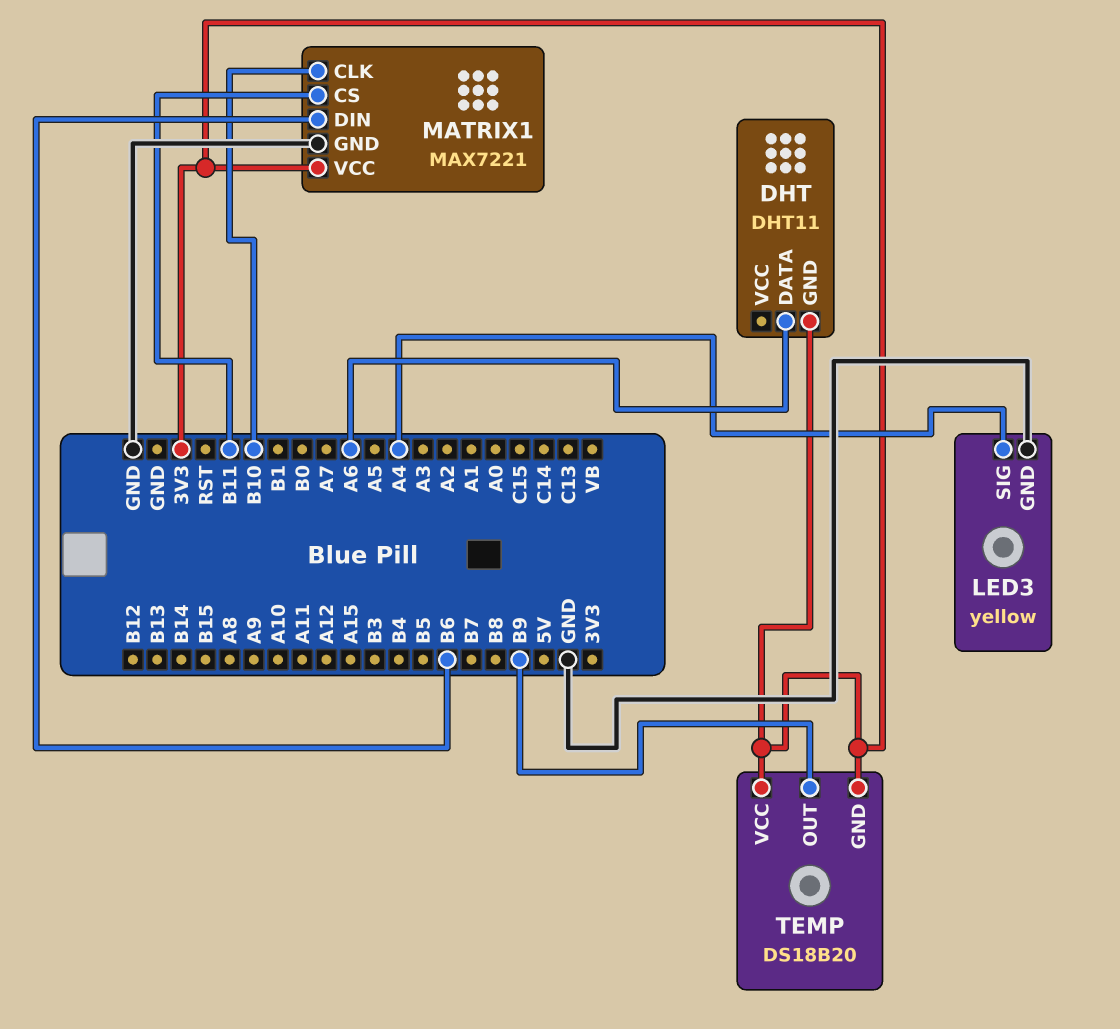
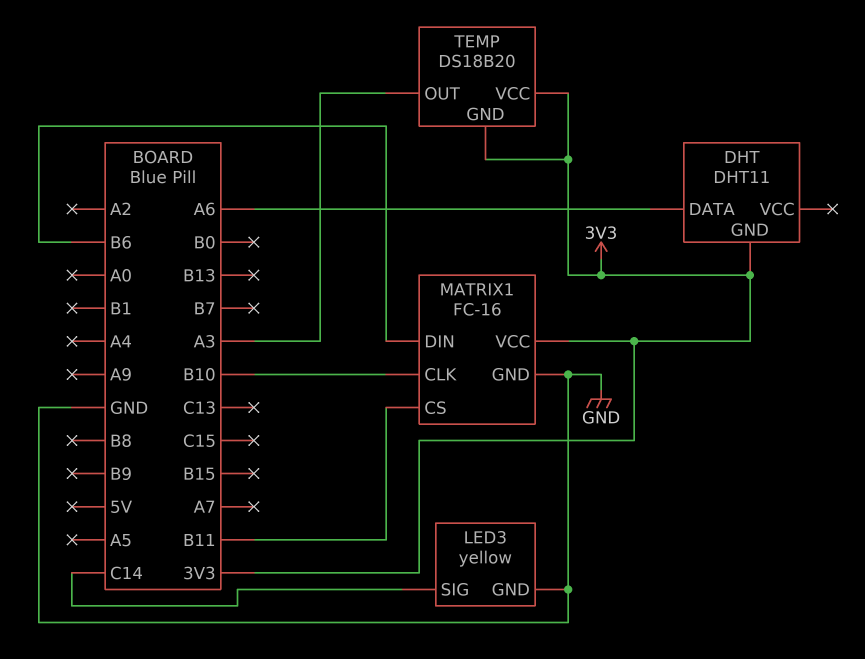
LED3 pin SIG: A4 -> C14
MATRIX1: MAX7221 -> FC-16
TEMP pin OUT: B9 -> A3

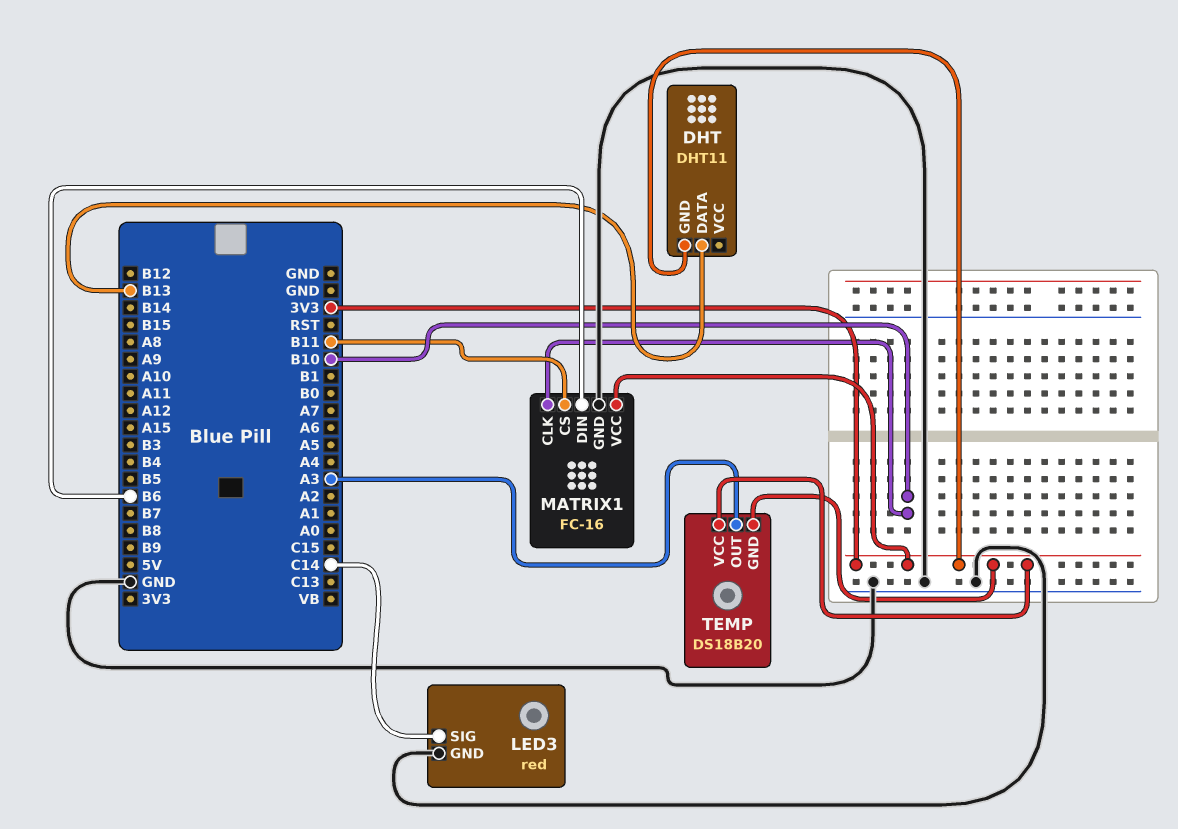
DHT pin DATA: A6 -> B13
LED3: yellow -> red

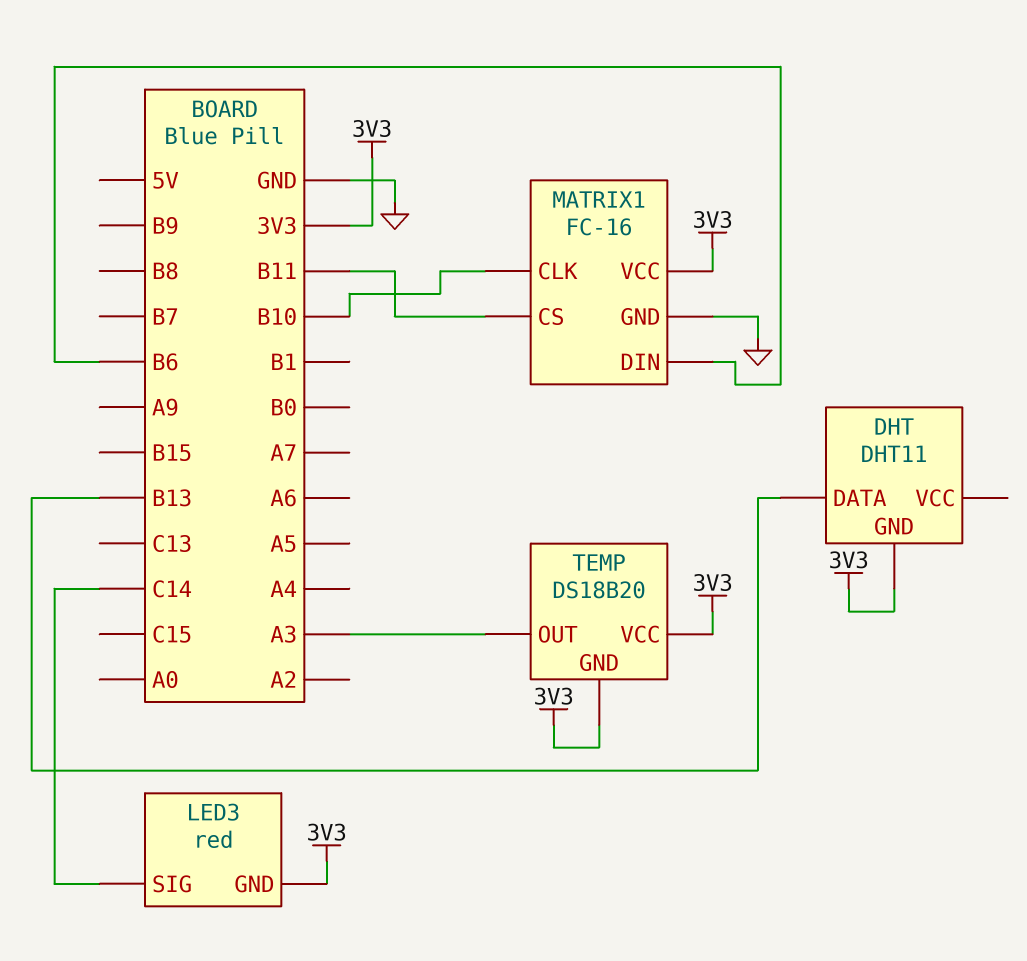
LED3 pin GND: GND -> 3V3

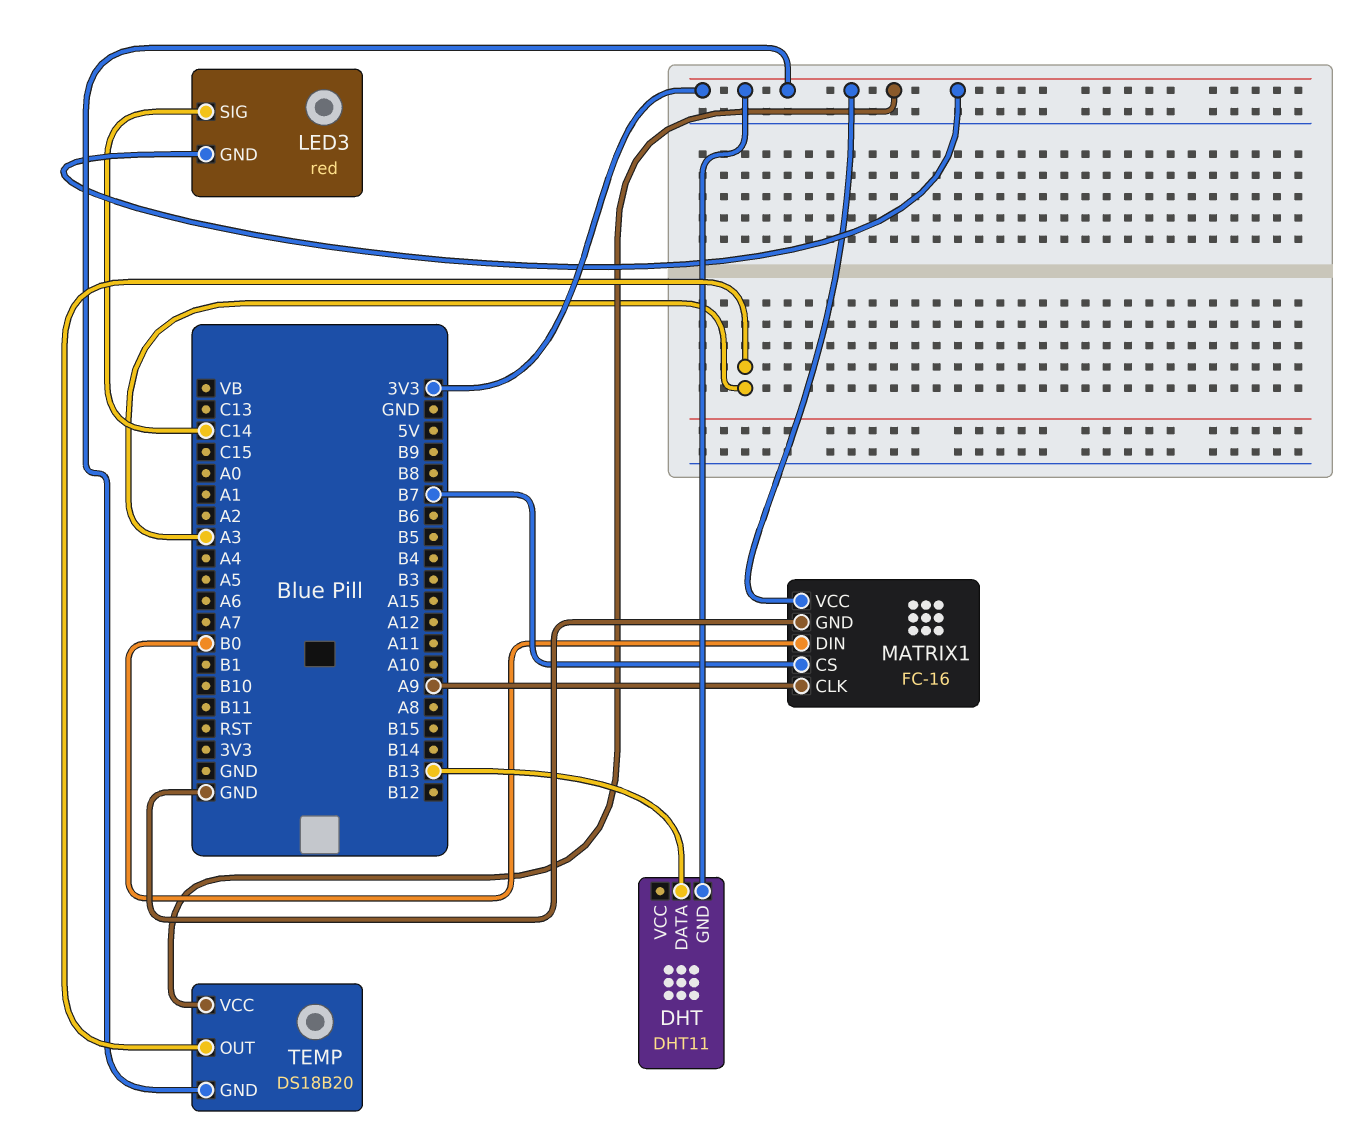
MATRIX1 pin CLK: B10 -> A9
MATRIX1 pin CS: B11 -> B7
MATRIX1 pin DIN: B6 -> B0

